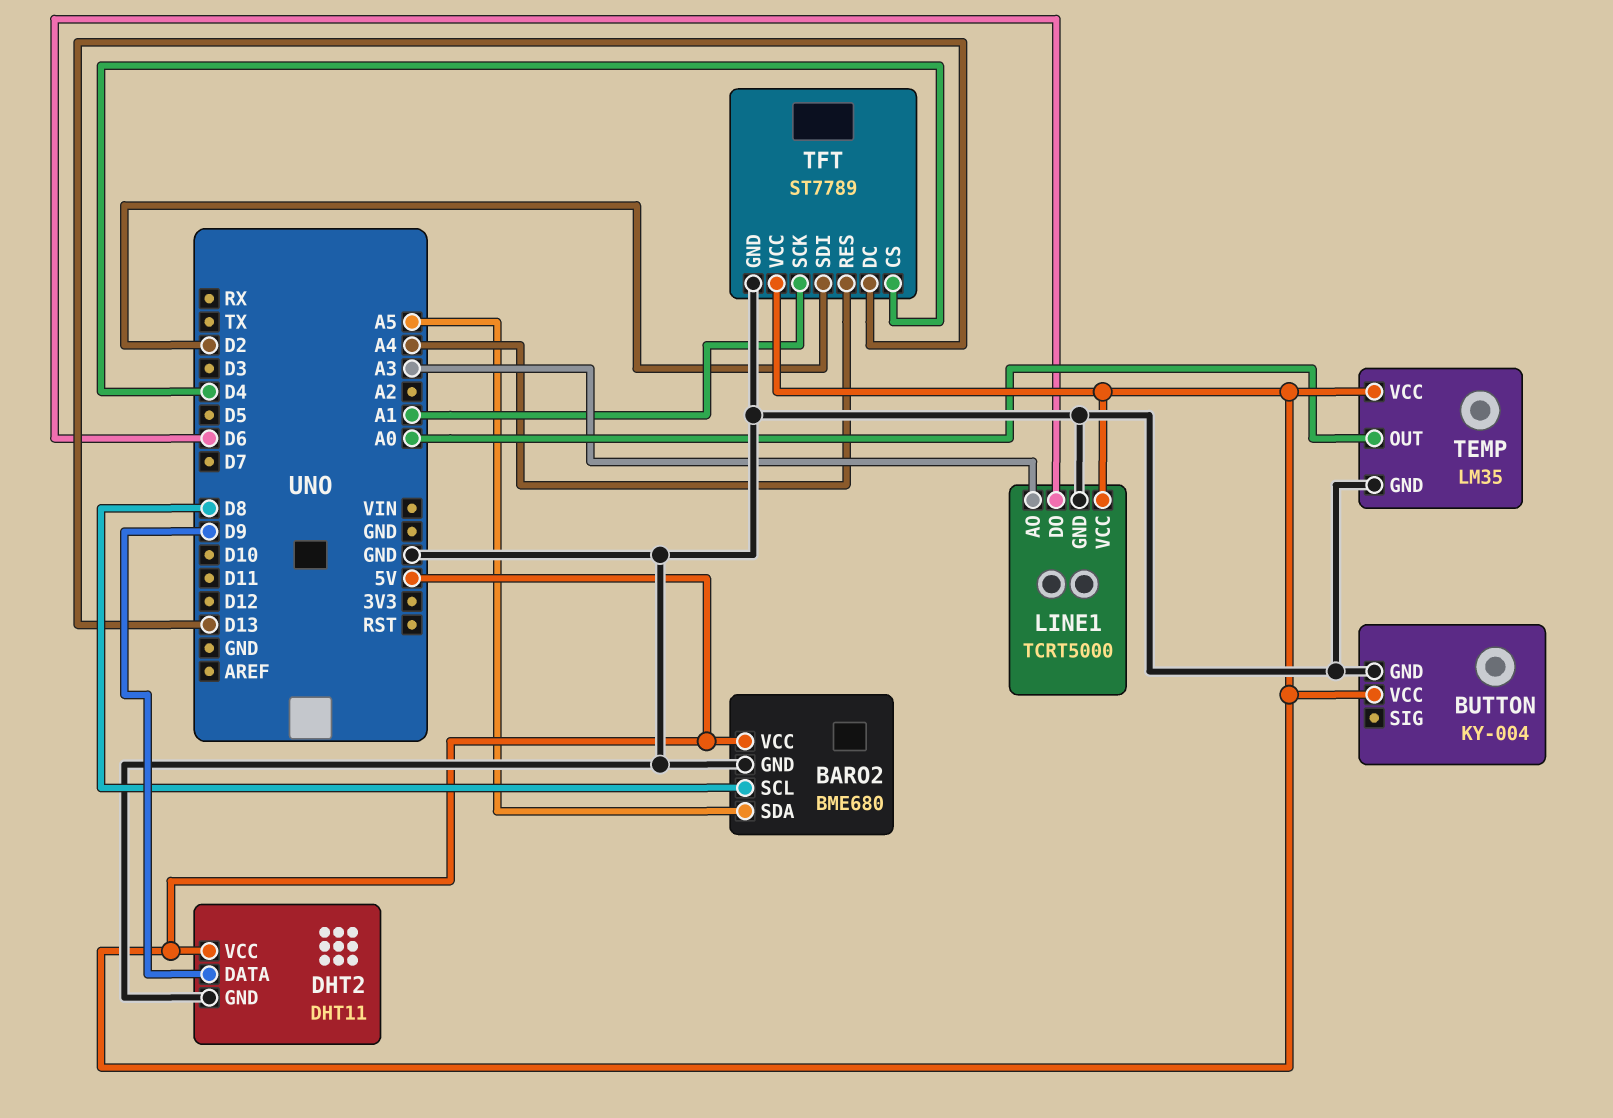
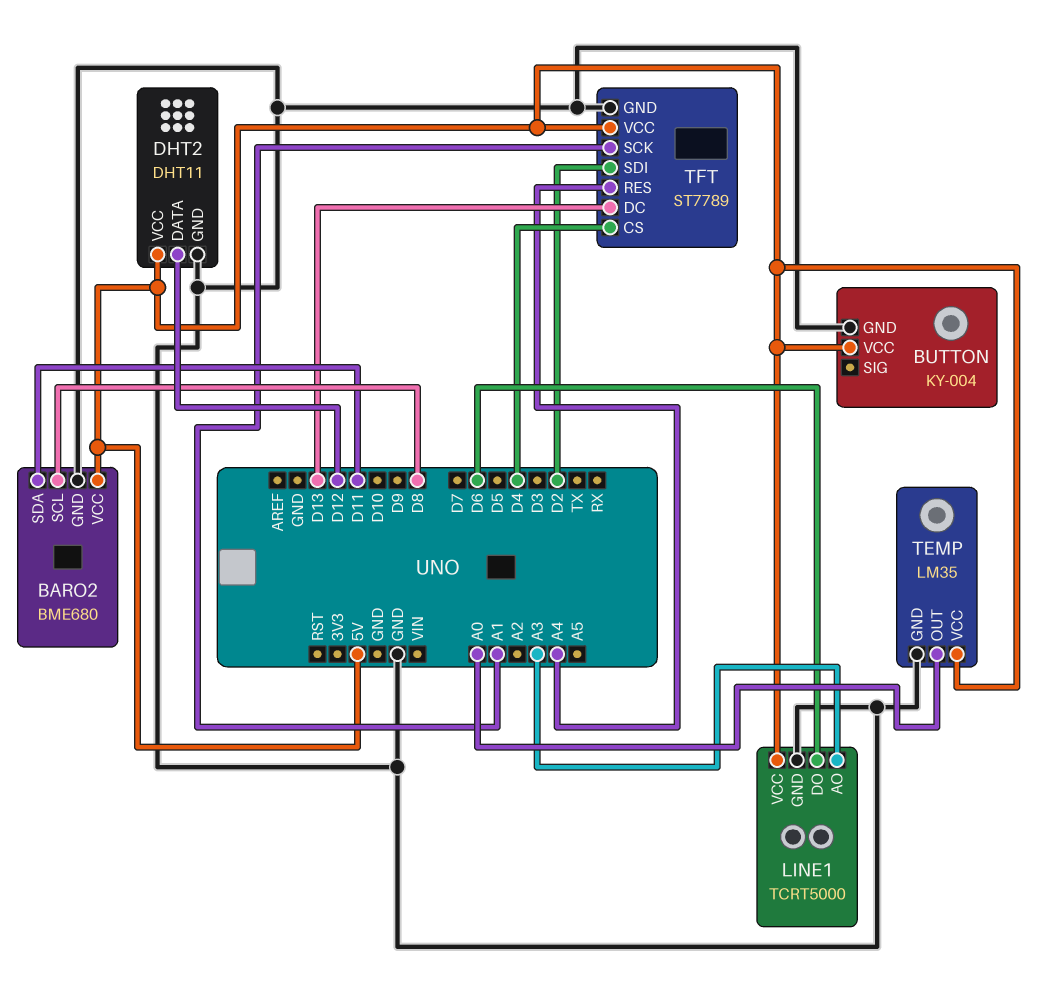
BARO2 pin SDA: A5 -> D11
DHT2 pin DATA: D9 -> D12

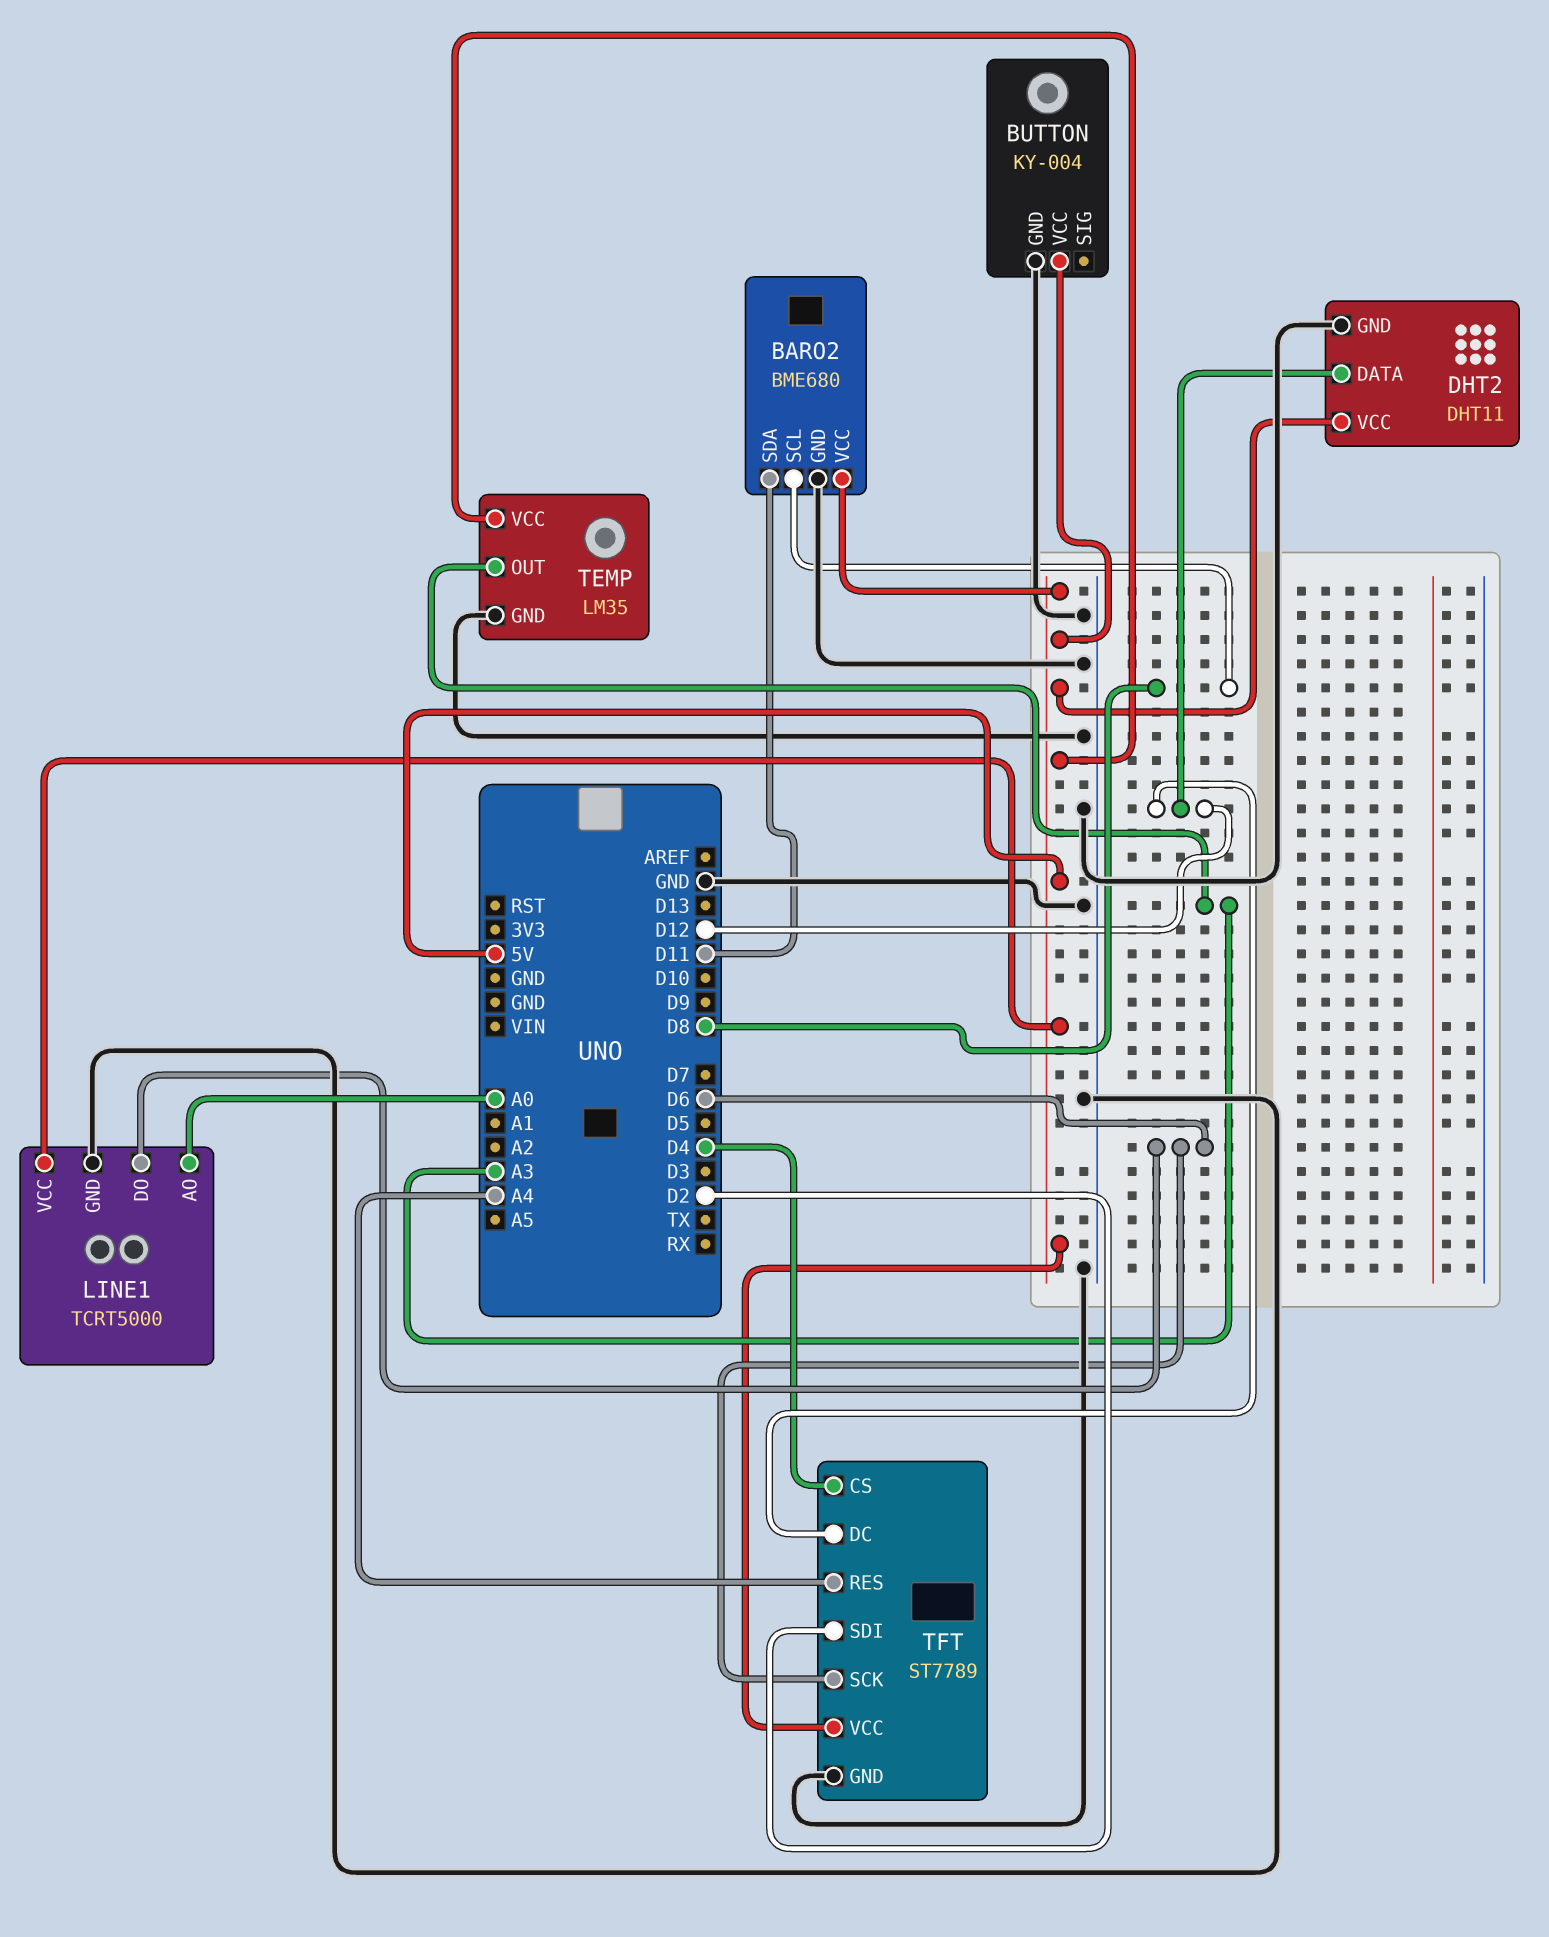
LINE1 pin AO: A3 -> A0
TEMP pin OUT: A0 -> A3
TFT pin DC: D13 -> D12
TFT pin SCK: A1 -> D6

